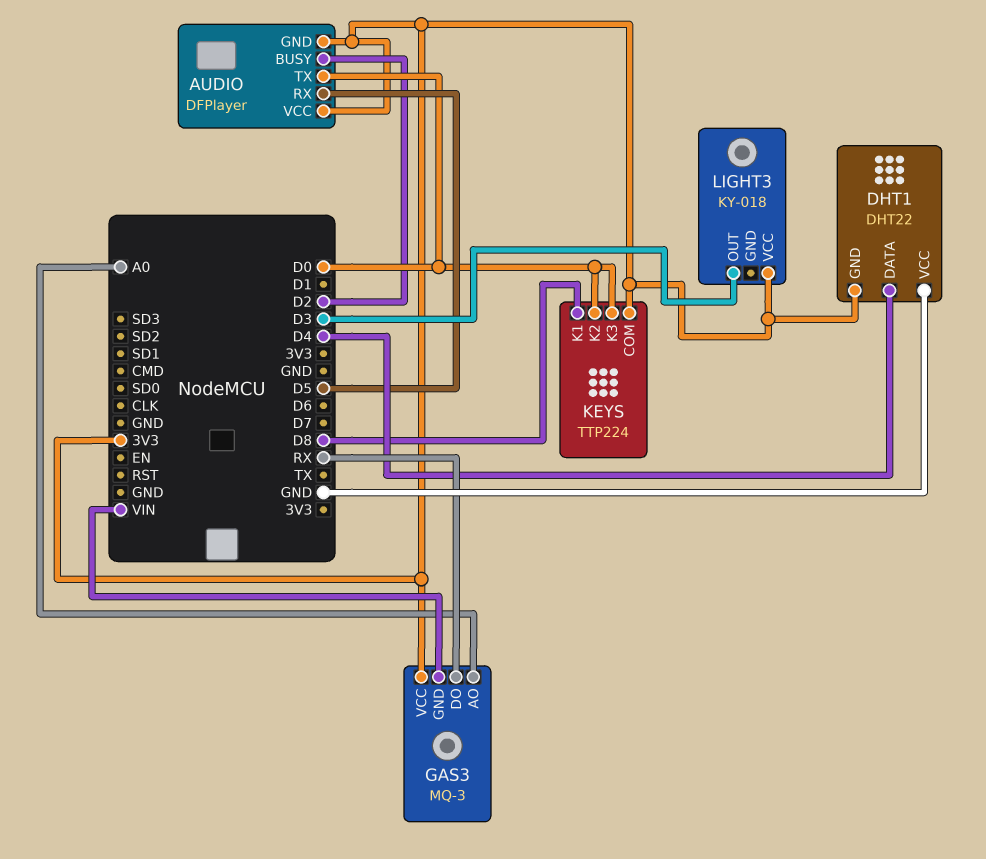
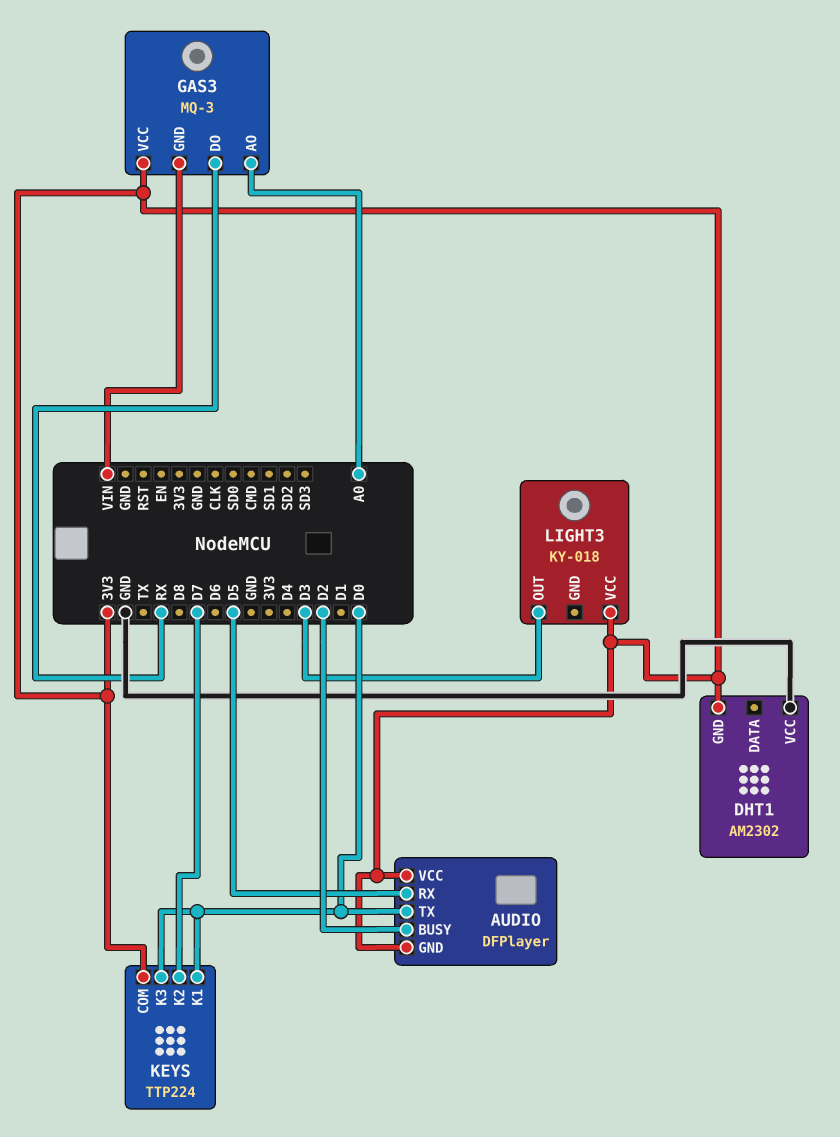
DHT1: DHT22 -> AM2302
DHT1 pin DATA: D4 -> none
KEYS pin K1: D8 -> D0
KEYS pin K2: D0 -> D7

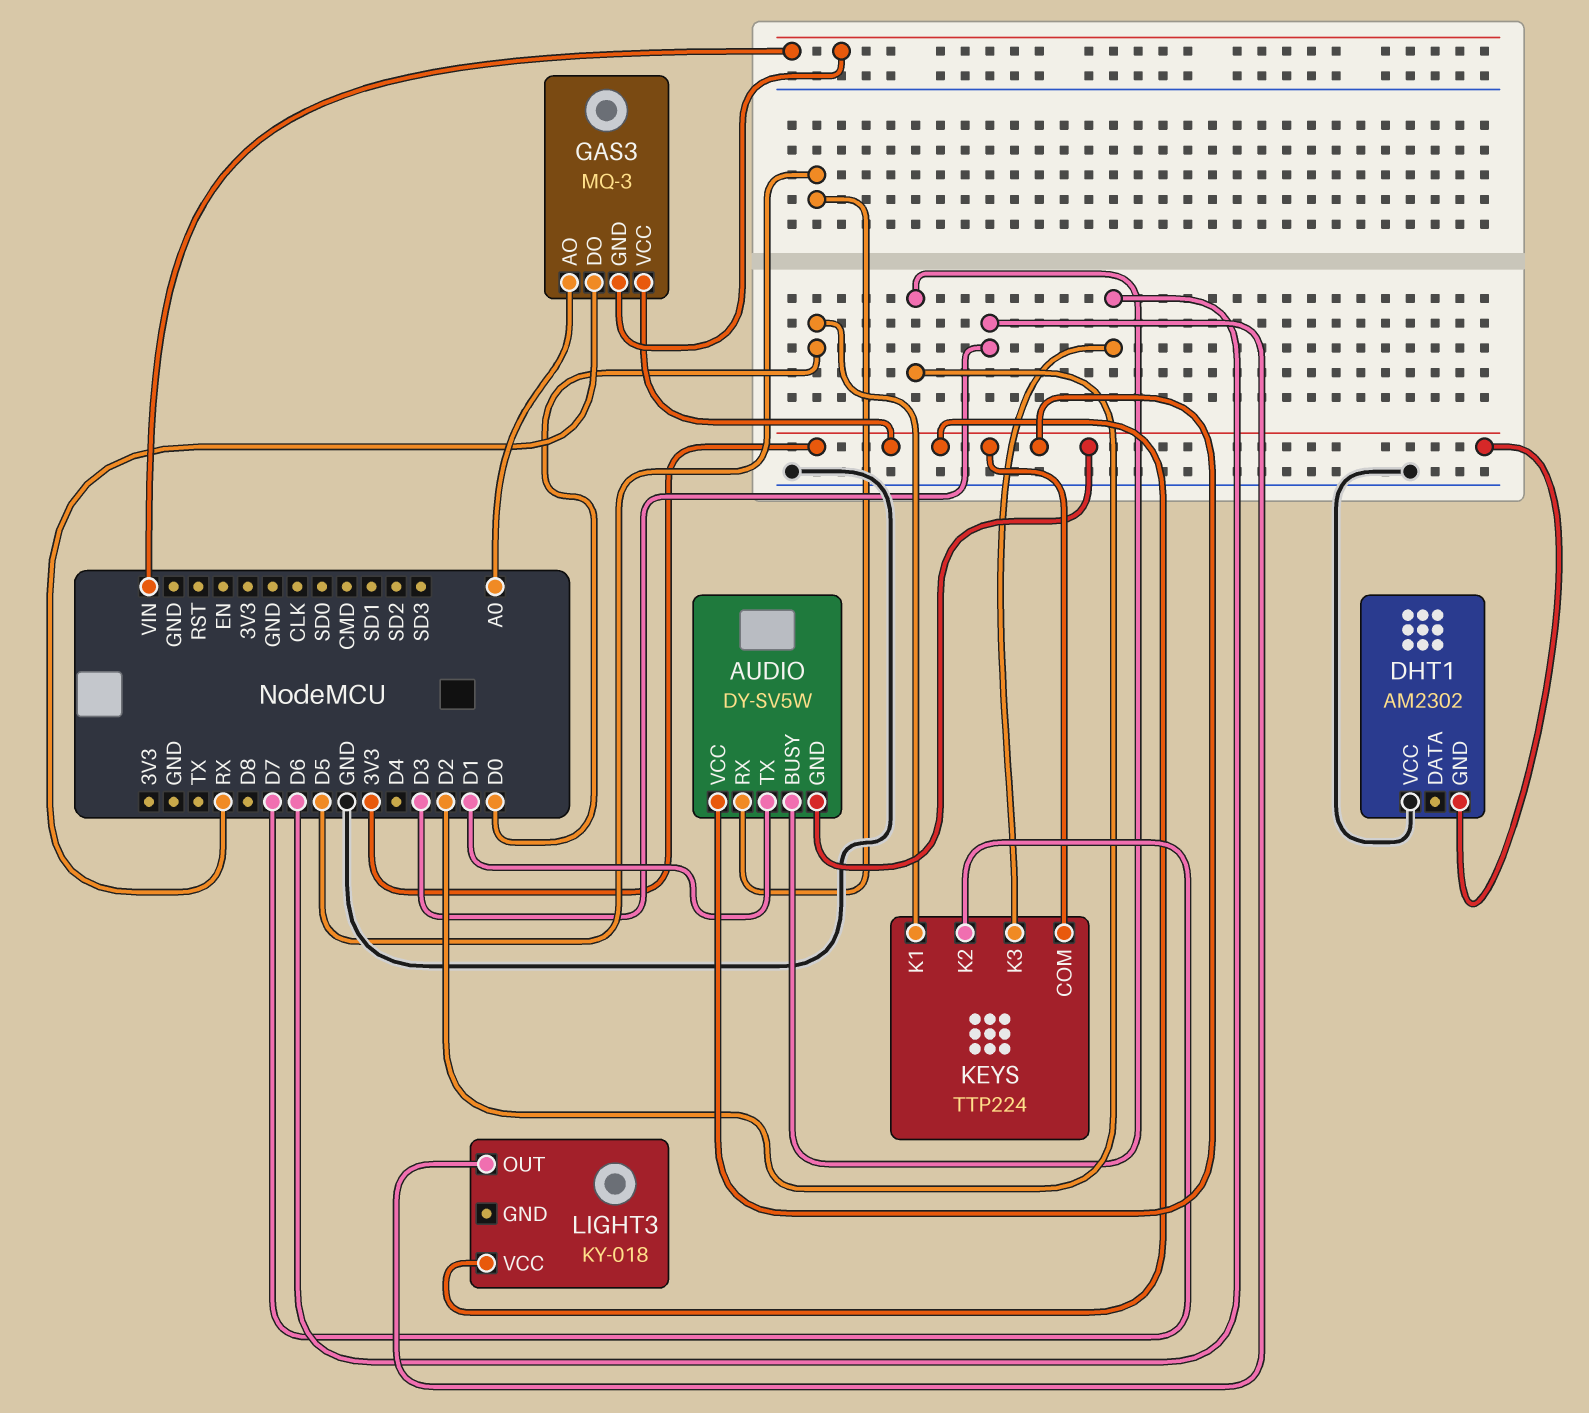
AUDIO: DFPlayer -> DY-SV5W
AUDIO pin TX: D0 -> D1
KEYS pin K3: D0 -> D6

